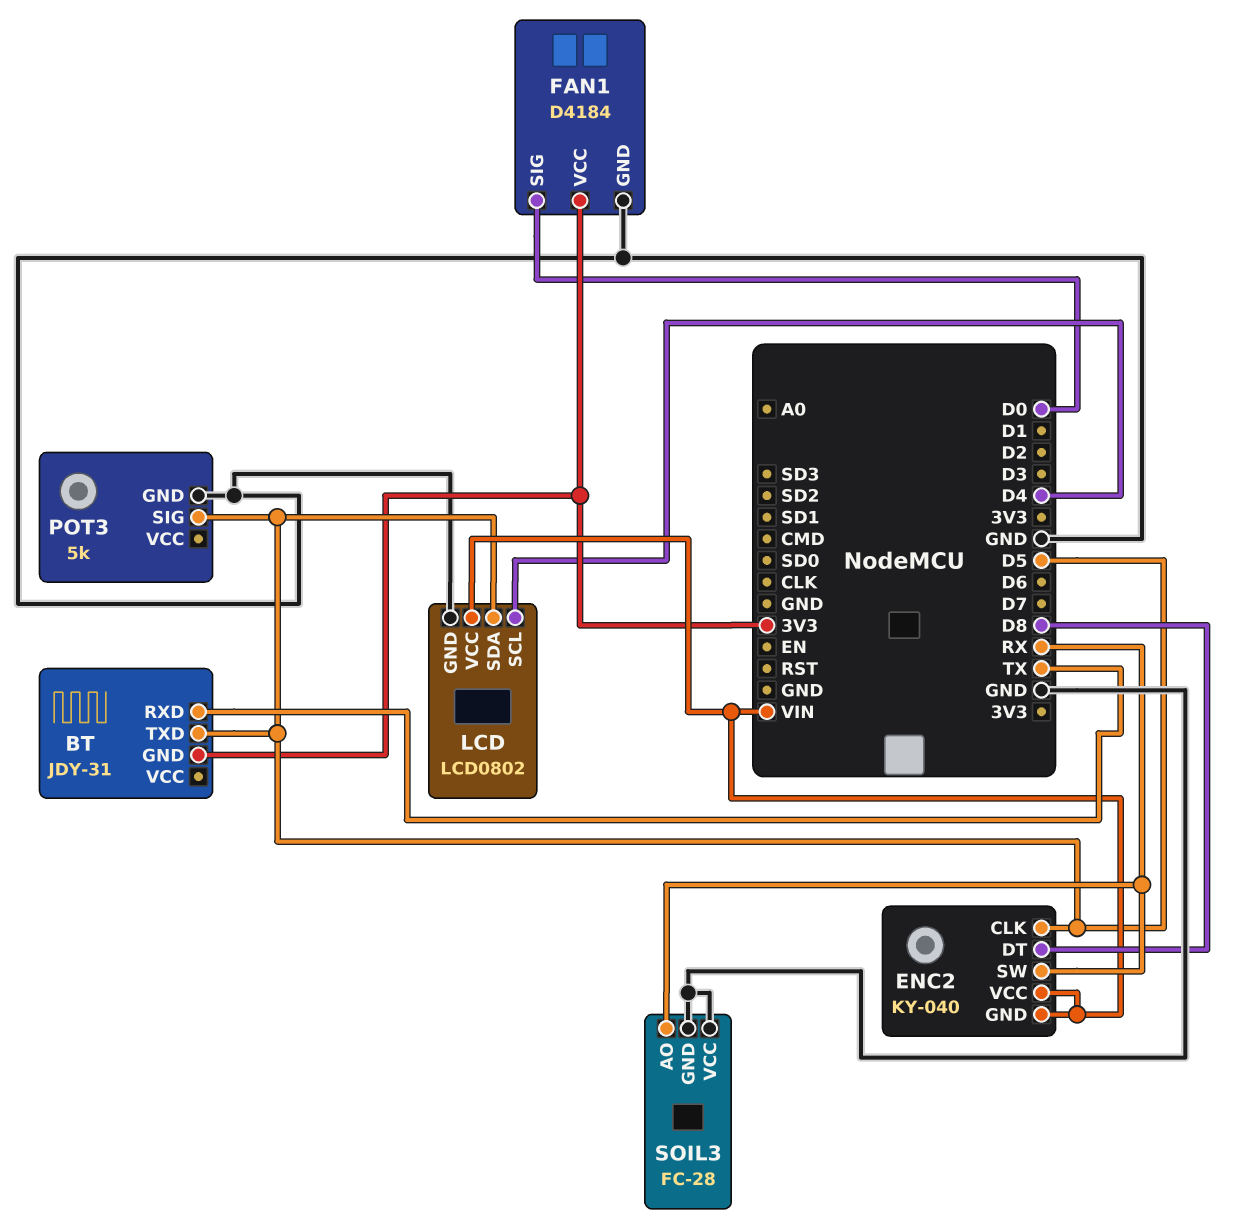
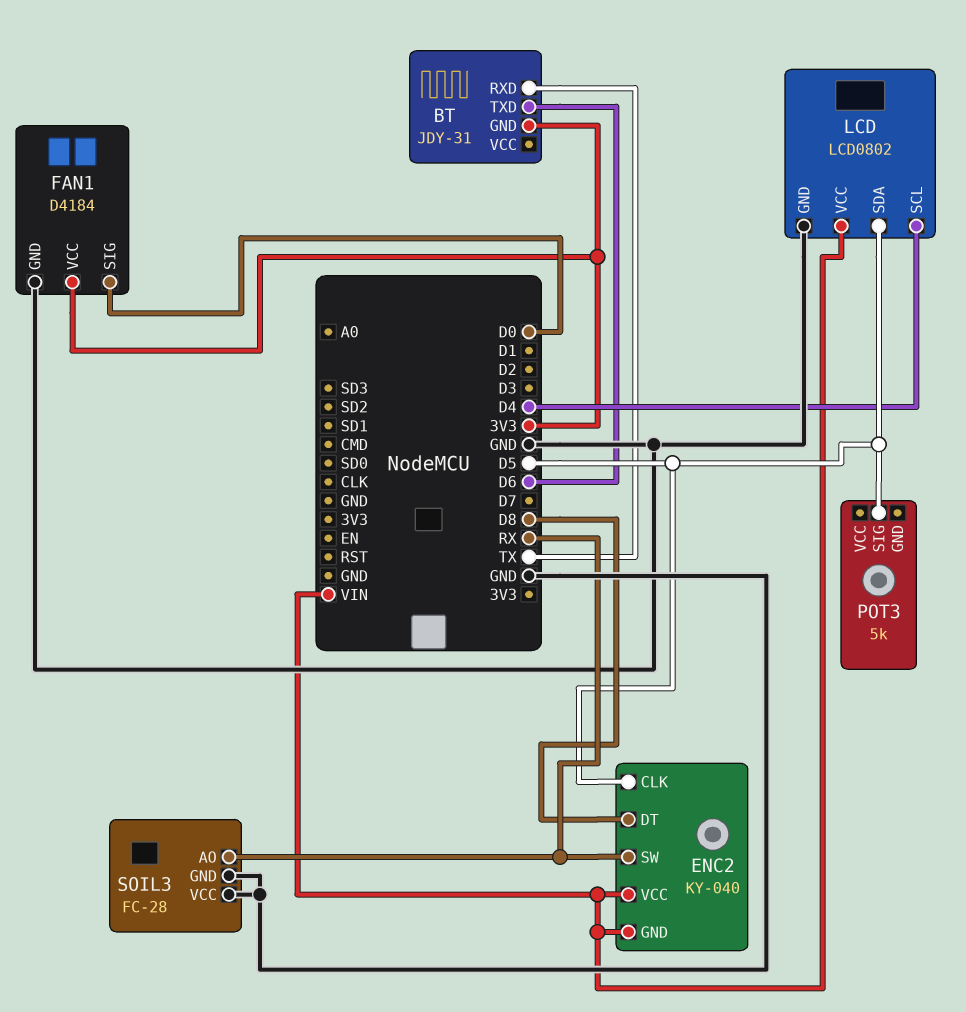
BT pin TXD: D5 -> D6
POT3 pin GND: GND -> none

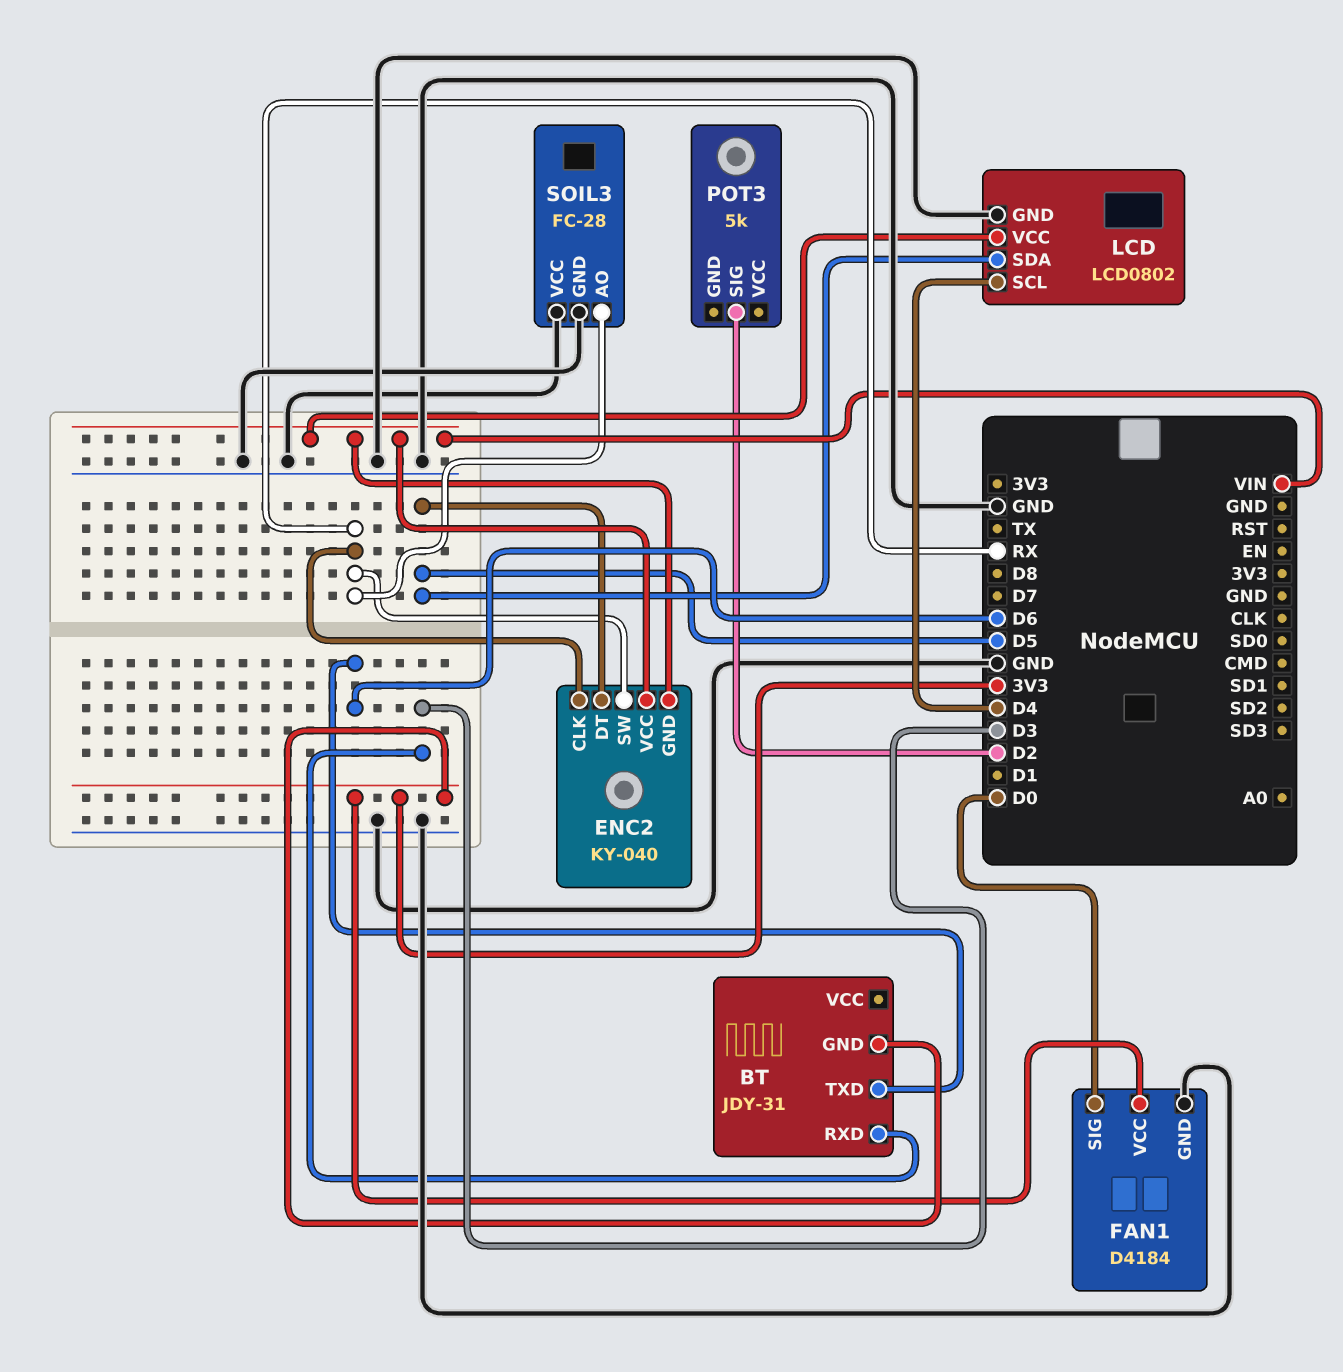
BT pin RXD: TX -> D3
ENC2 pin CLK: D5 -> RX
ENC2 pin DT: D8 -> D5
POT3 pin SIG: D5 -> D2

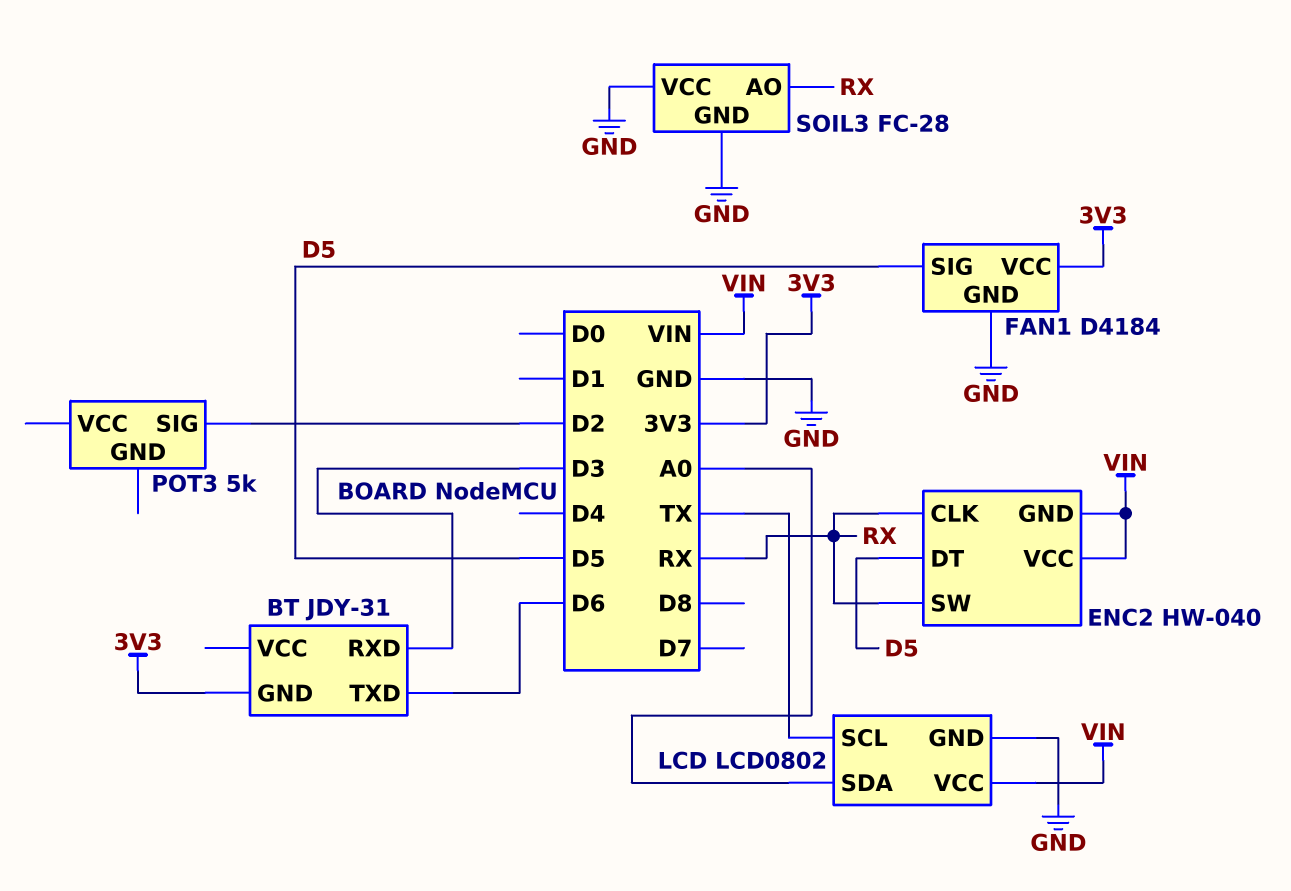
ENC2: KY-040 -> HW-040
FAN1 pin SIG: D0 -> D5
LCD pin SCL: D4 -> TX
LCD pin SDA: D5 -> A0

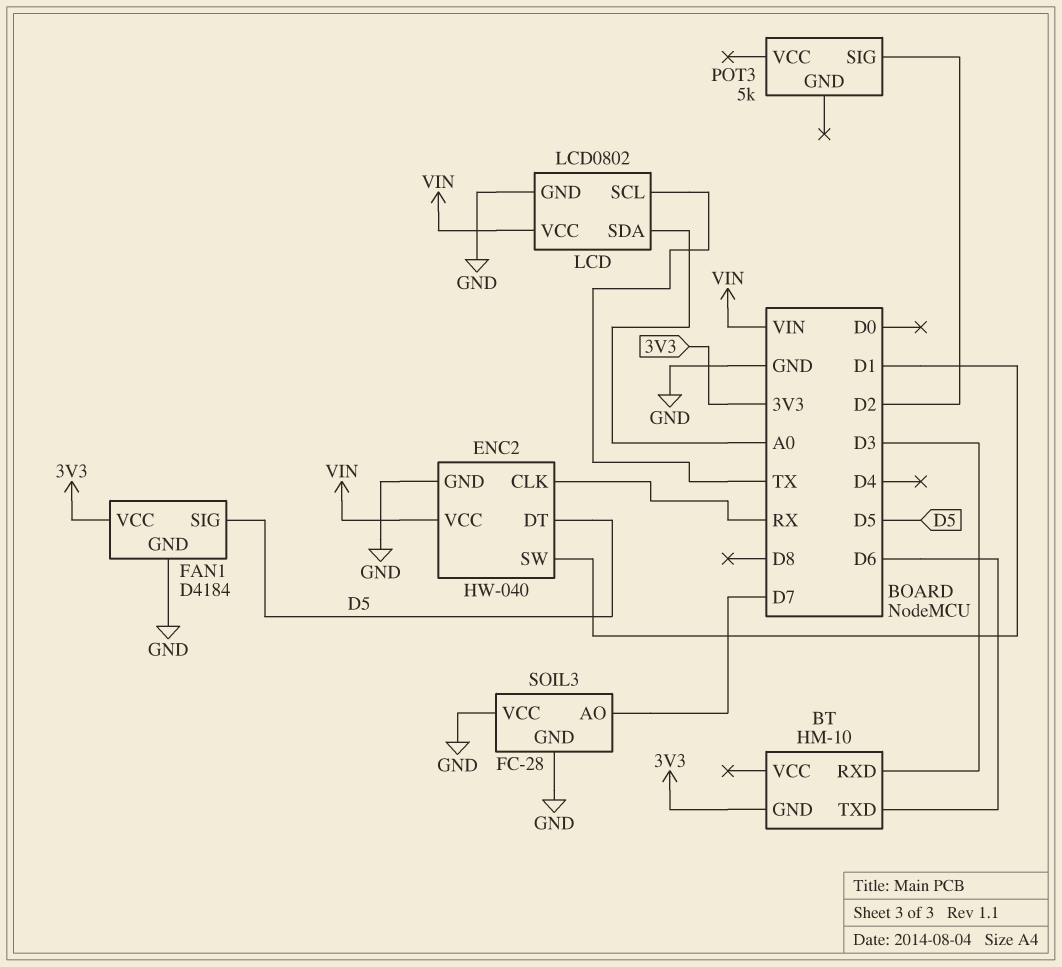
BT: JDY-31 -> HM-10
ENC2 pin GND: VIN -> GND
ENC2 pin SW: RX -> D1
SOIL3 pin AO: RX -> D7

